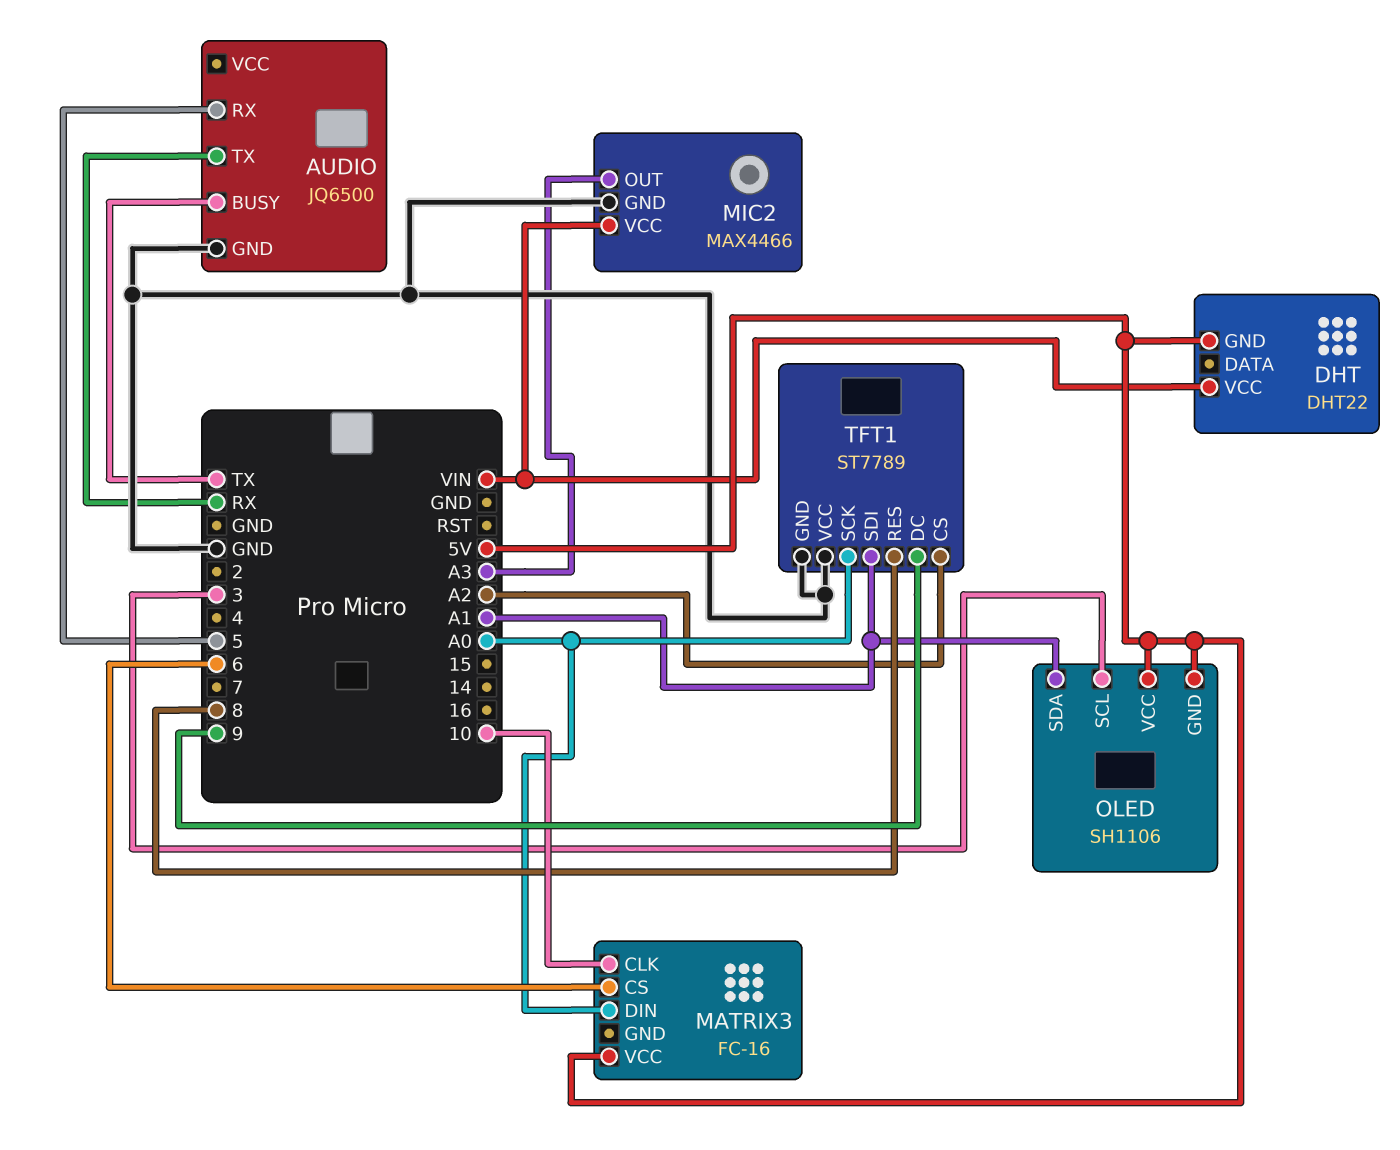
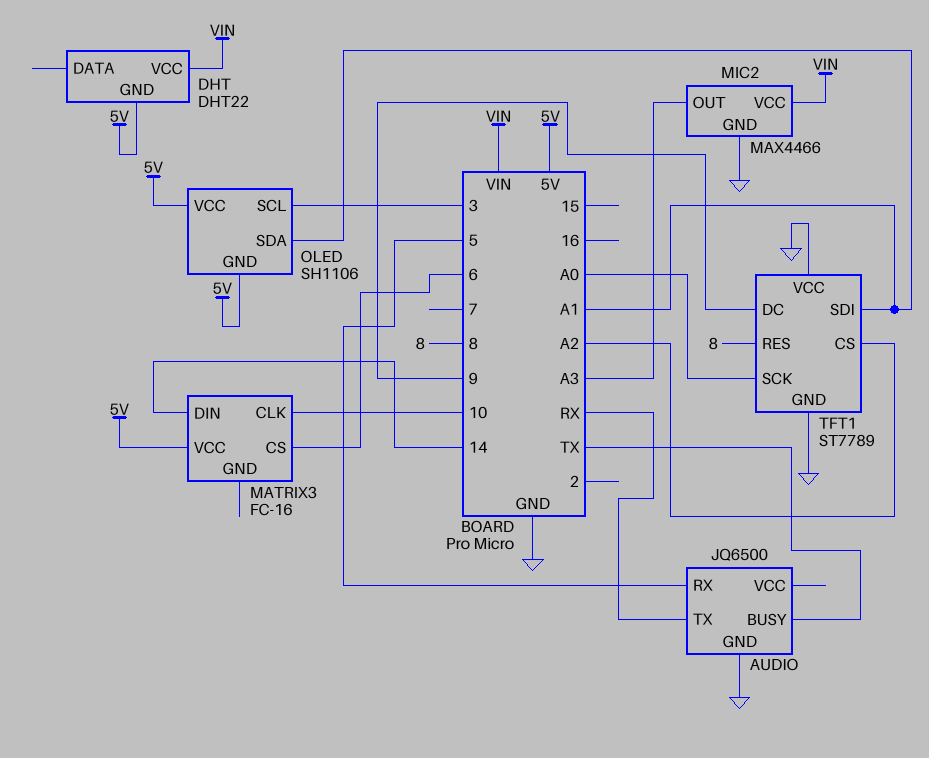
MATRIX3 pin DIN: A0 -> 14

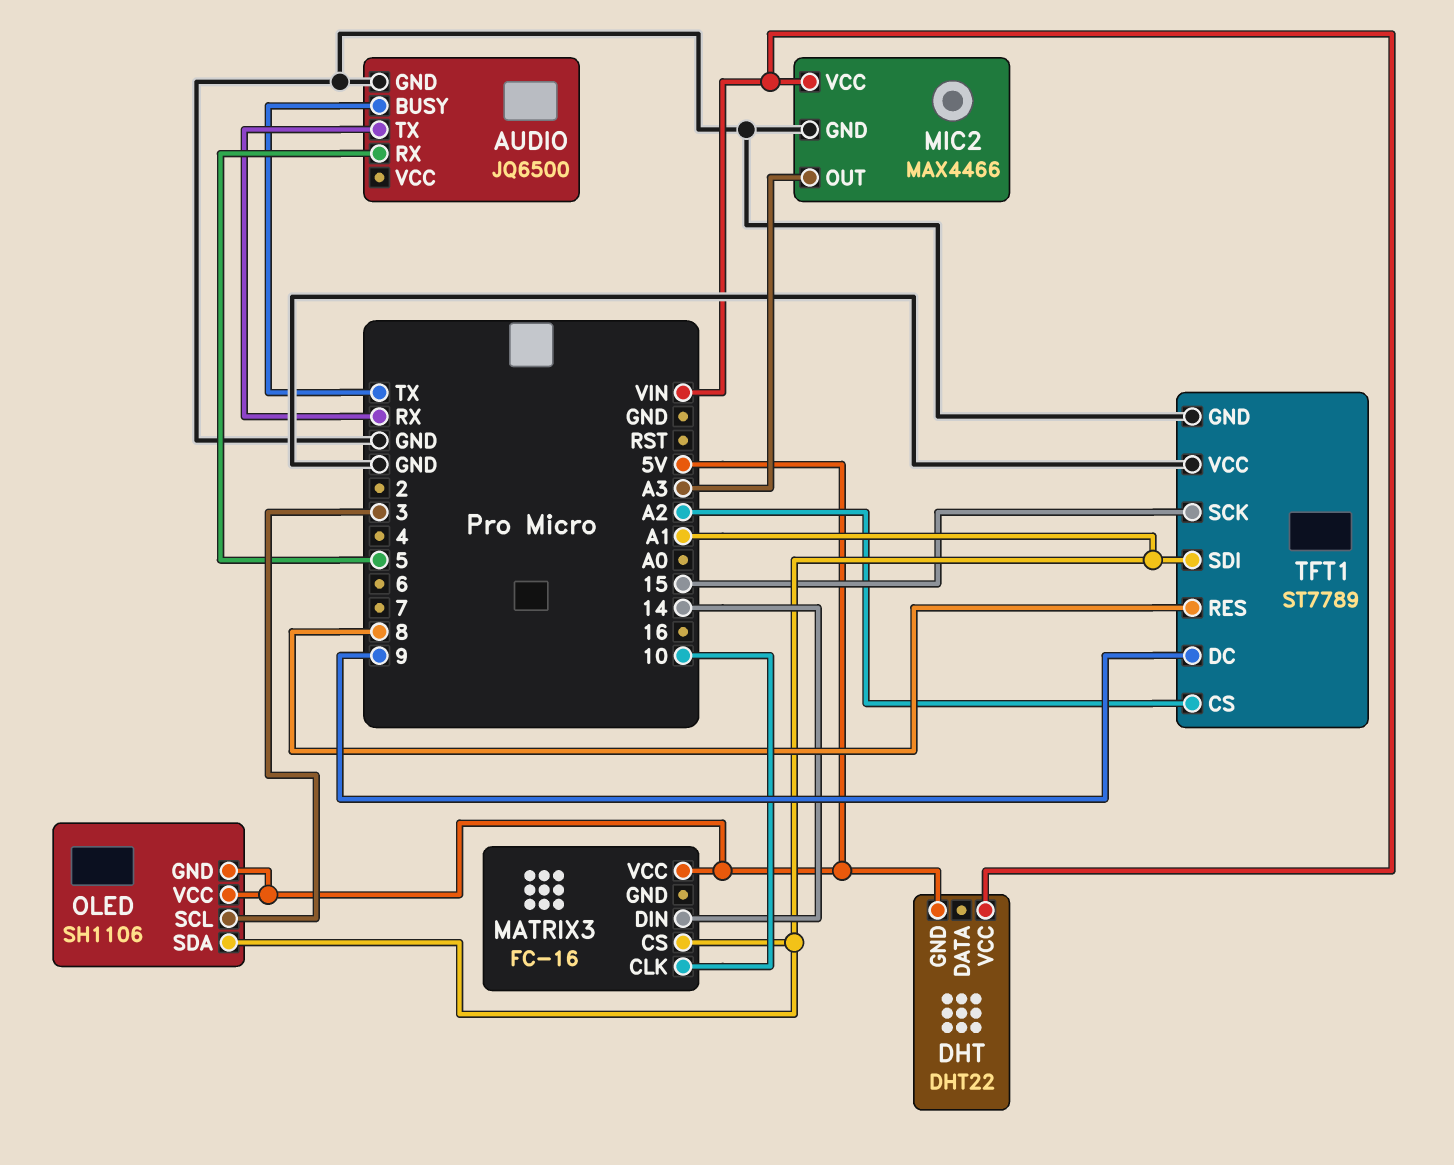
MATRIX3 pin CS: 6 -> A1
TFT1 pin SCK: A0 -> 15

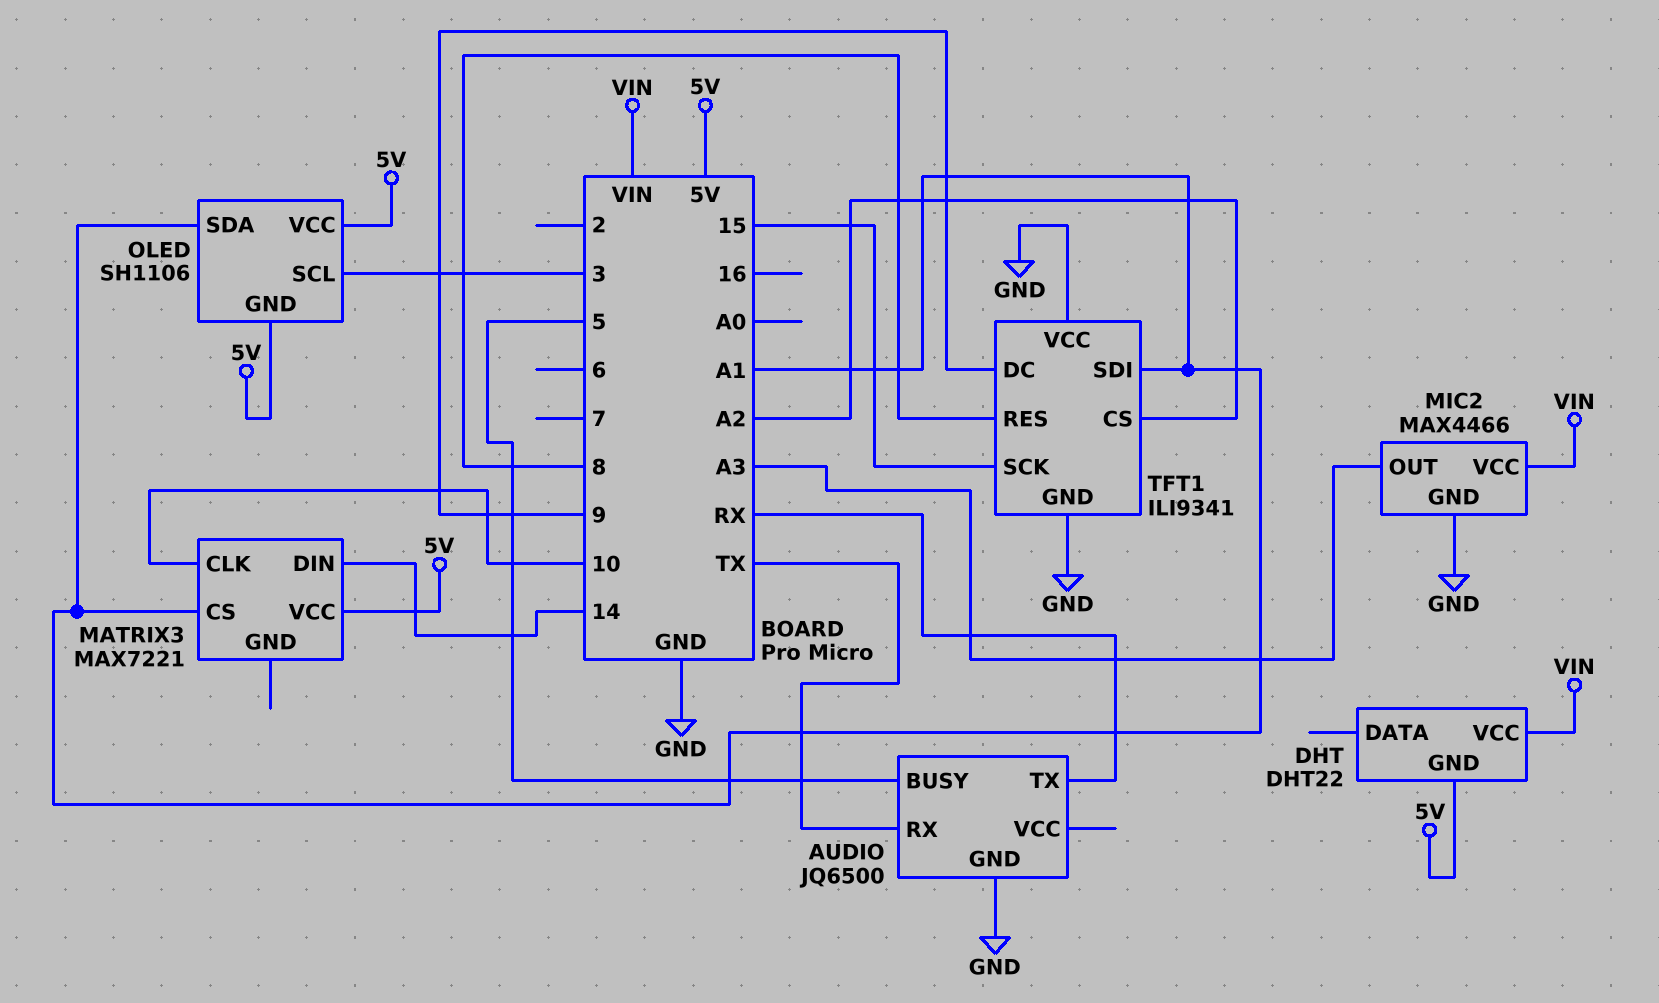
AUDIO pin BUSY: TX -> 5
AUDIO pin RX: 5 -> TX
MATRIX3: FC-16 -> MAX7221
TFT1: ST7789 -> ILI9341

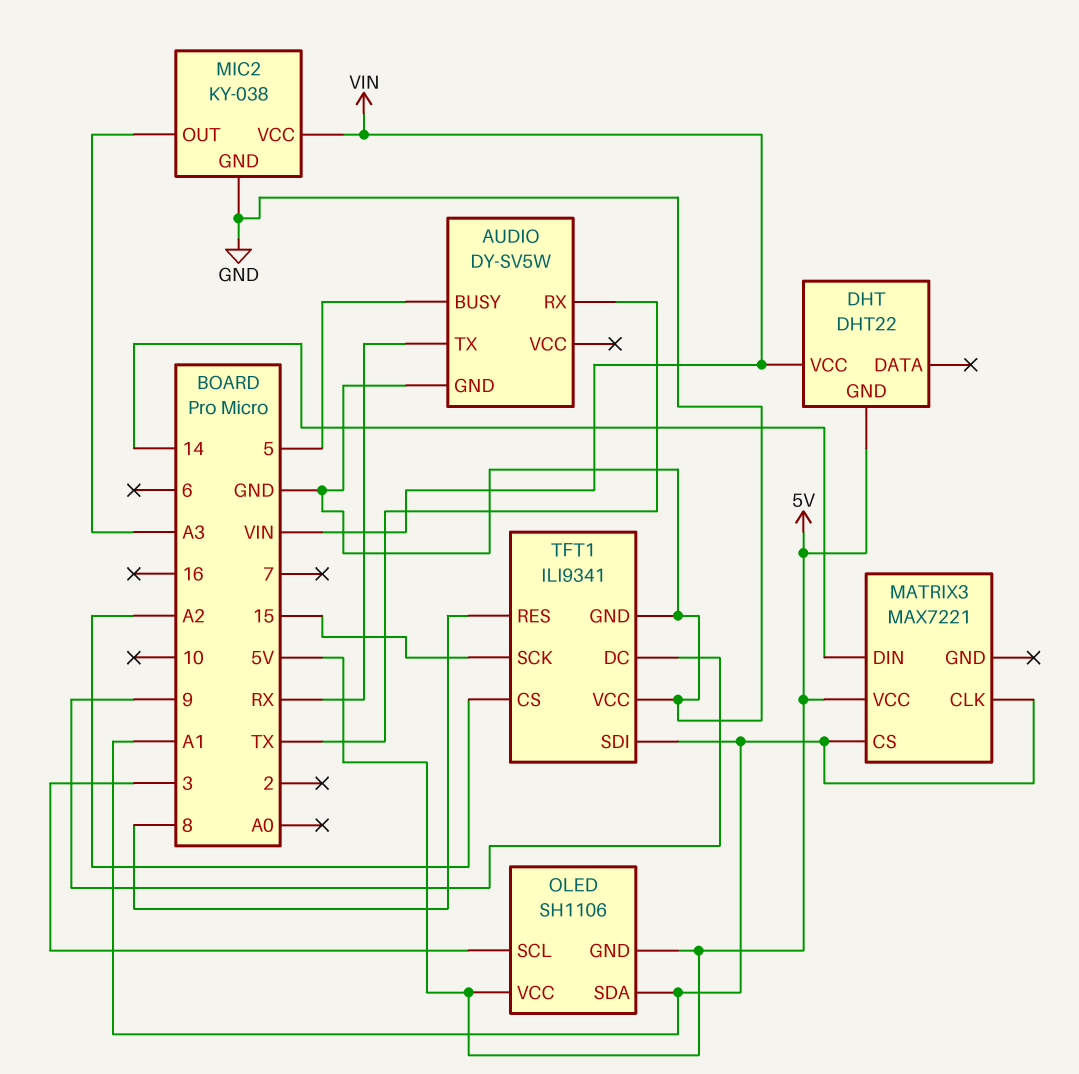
AUDIO: JQ6500 -> DY-SV5W
MATRIX3 pin CLK: 10 -> A1
MIC2: MAX4466 -> KY-038

